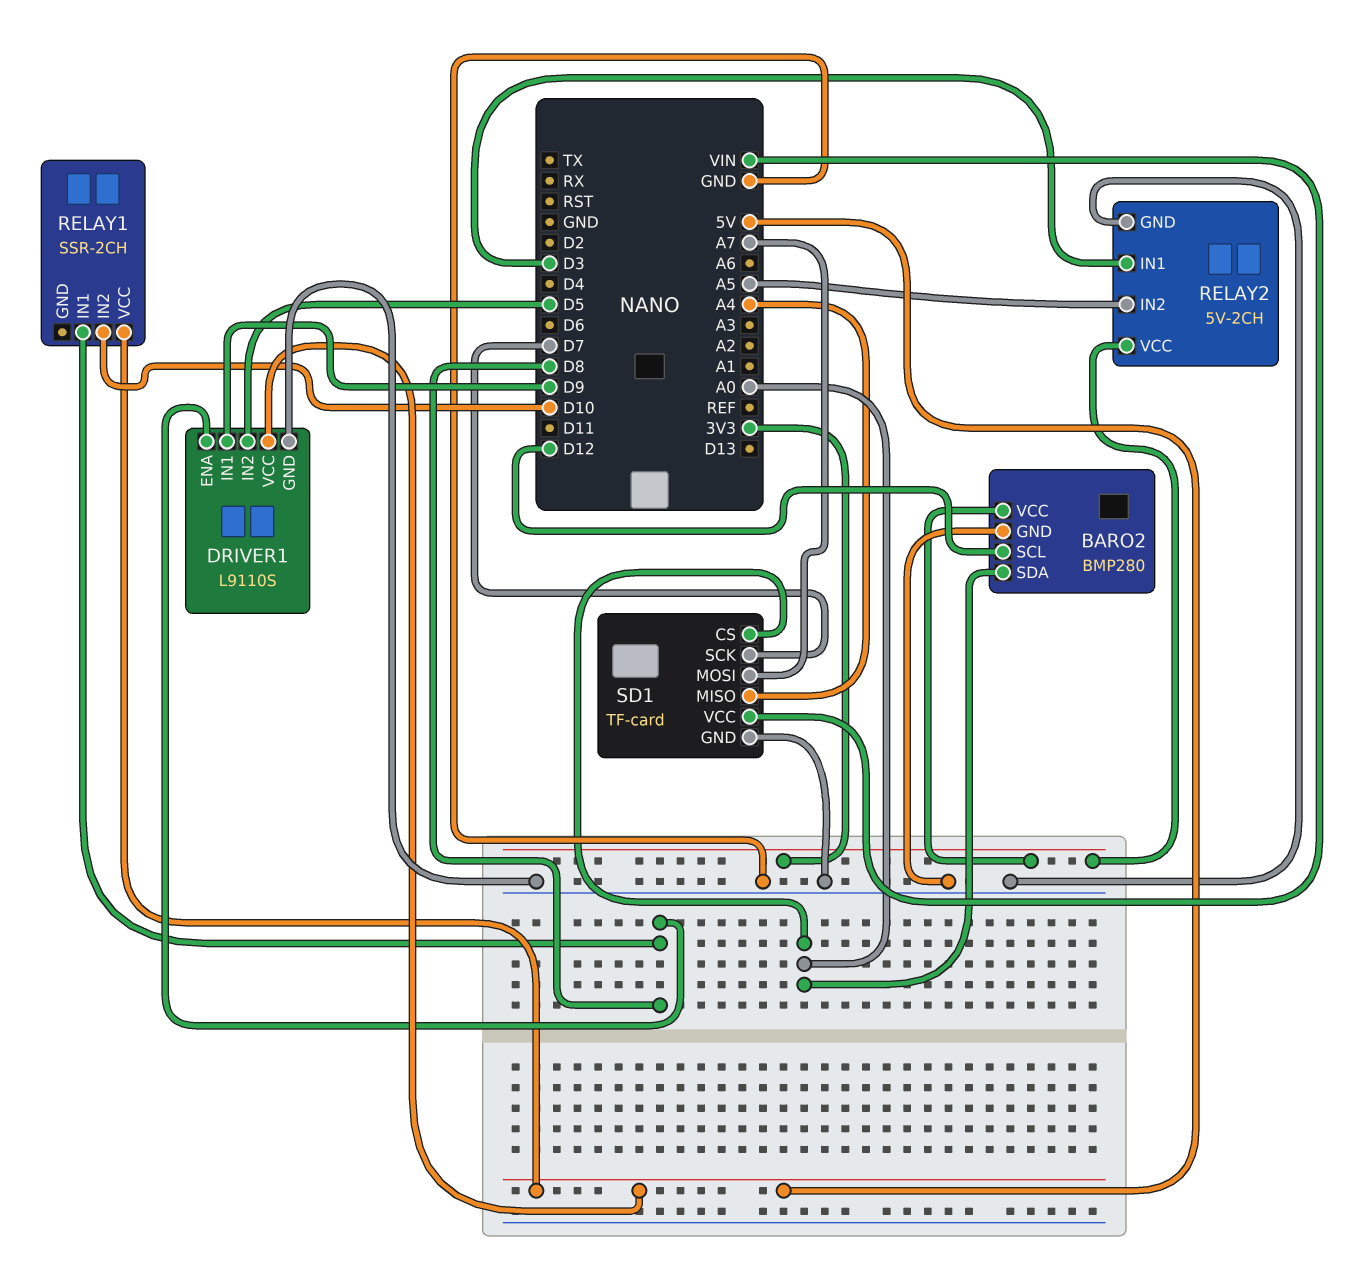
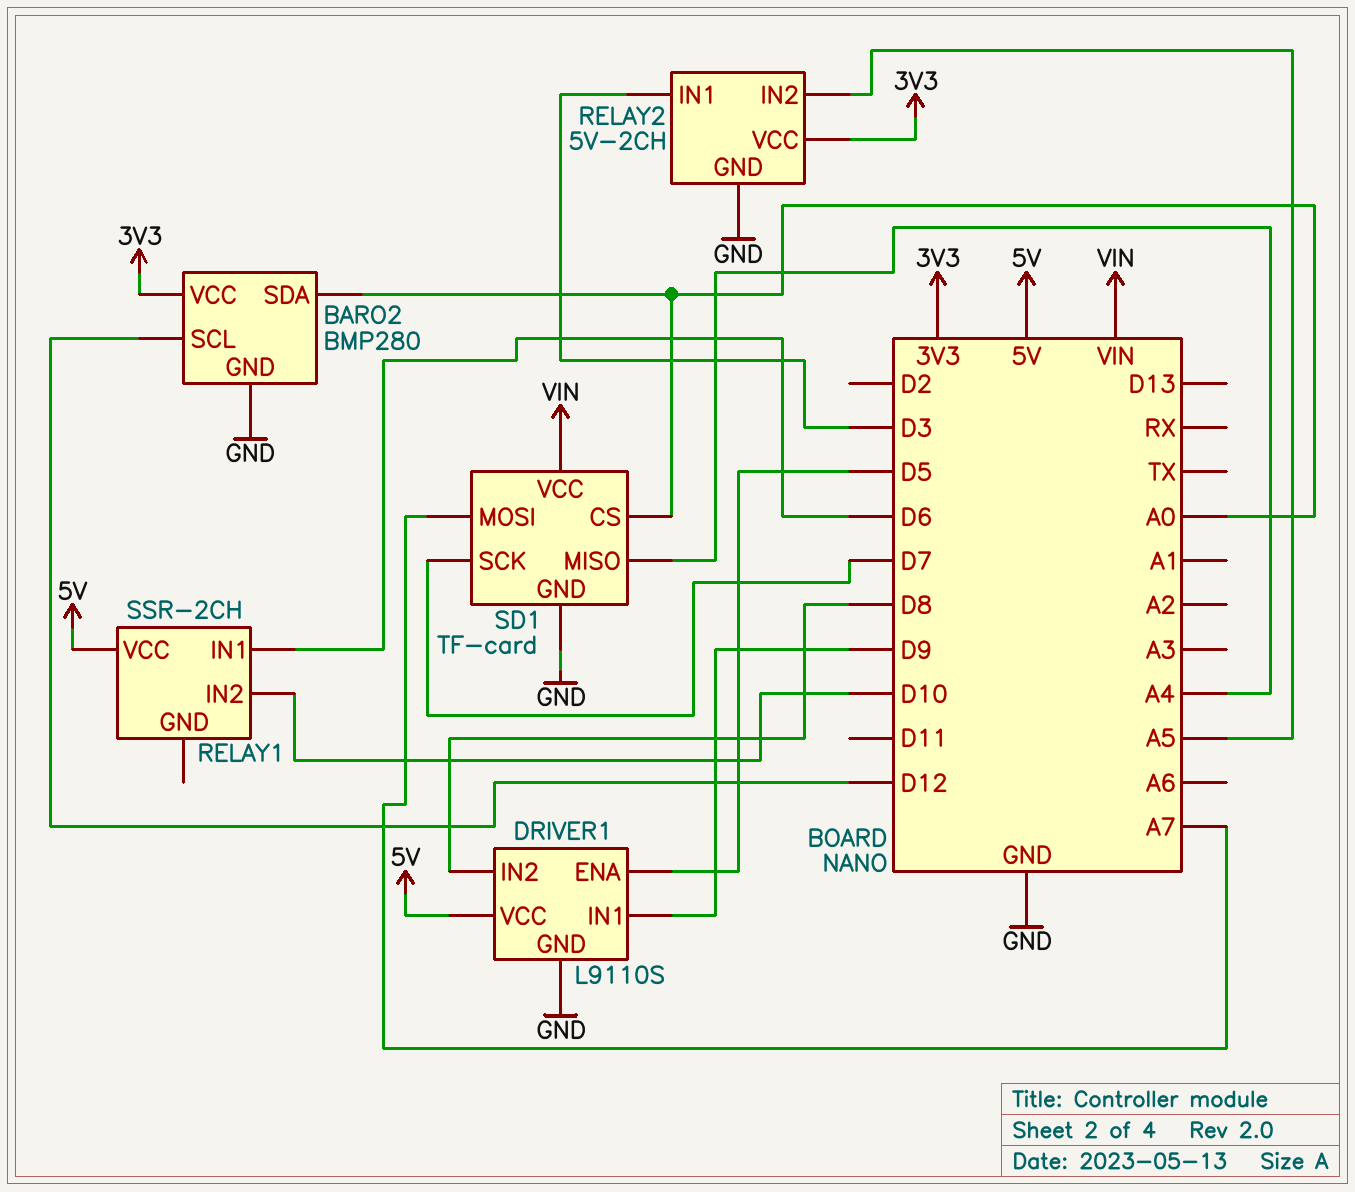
DRIVER1 pin ENA: D8 -> D5
DRIVER1 pin IN2: D5 -> D8
RELAY1 pin IN1: D8 -> D6

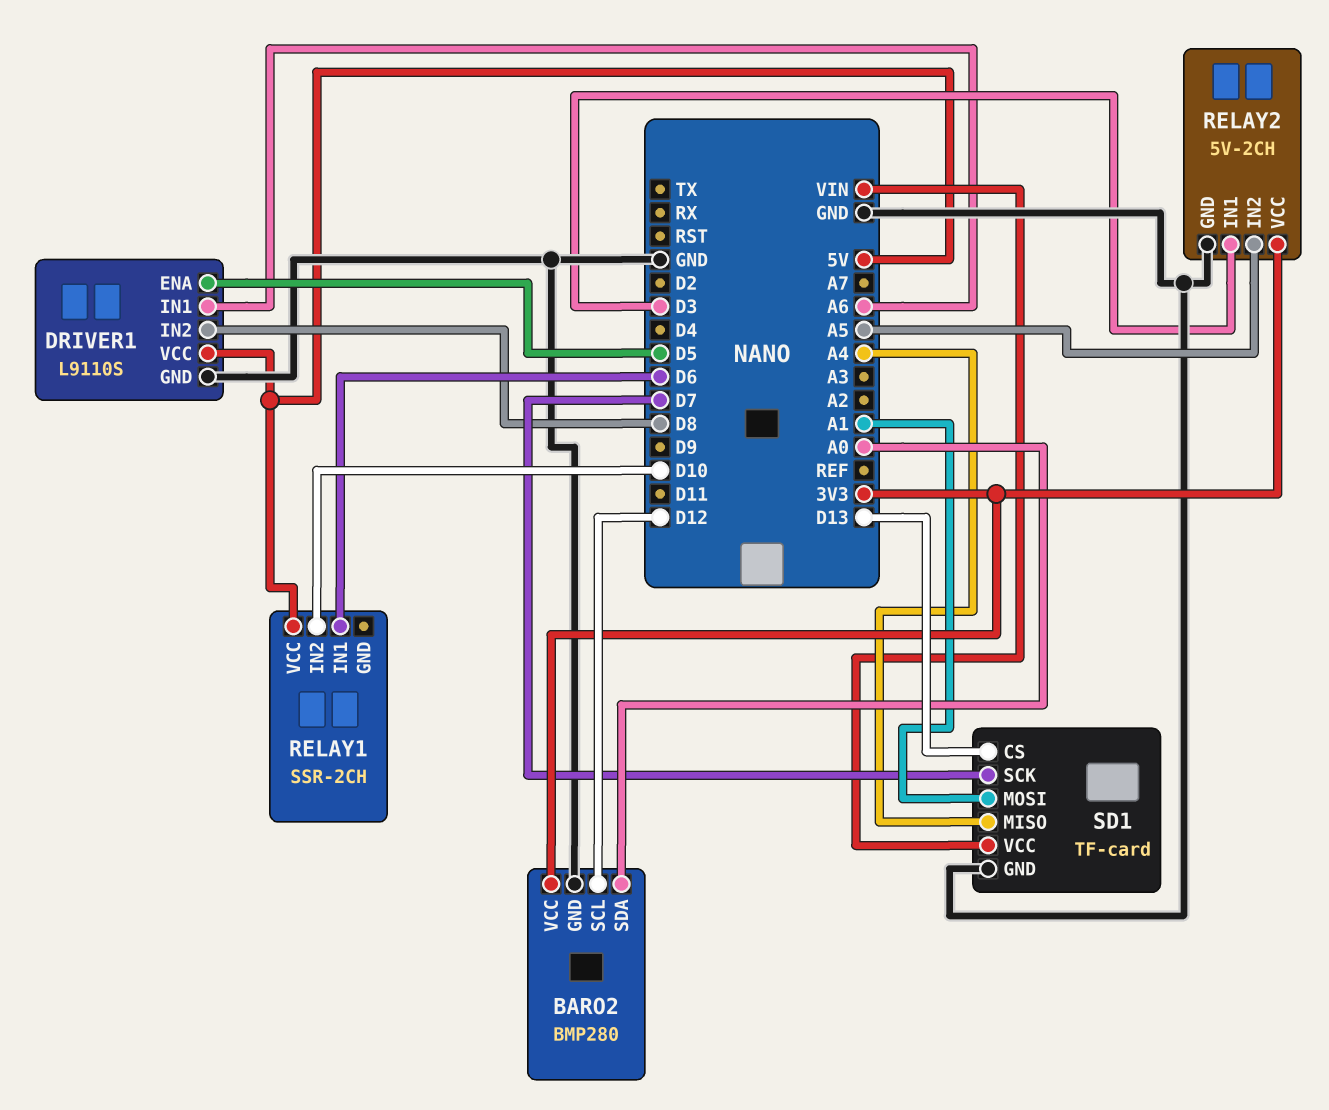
DRIVER1 pin IN1: D9 -> A6
SD1 pin CS: A0 -> D13
SD1 pin MOSI: A7 -> A1

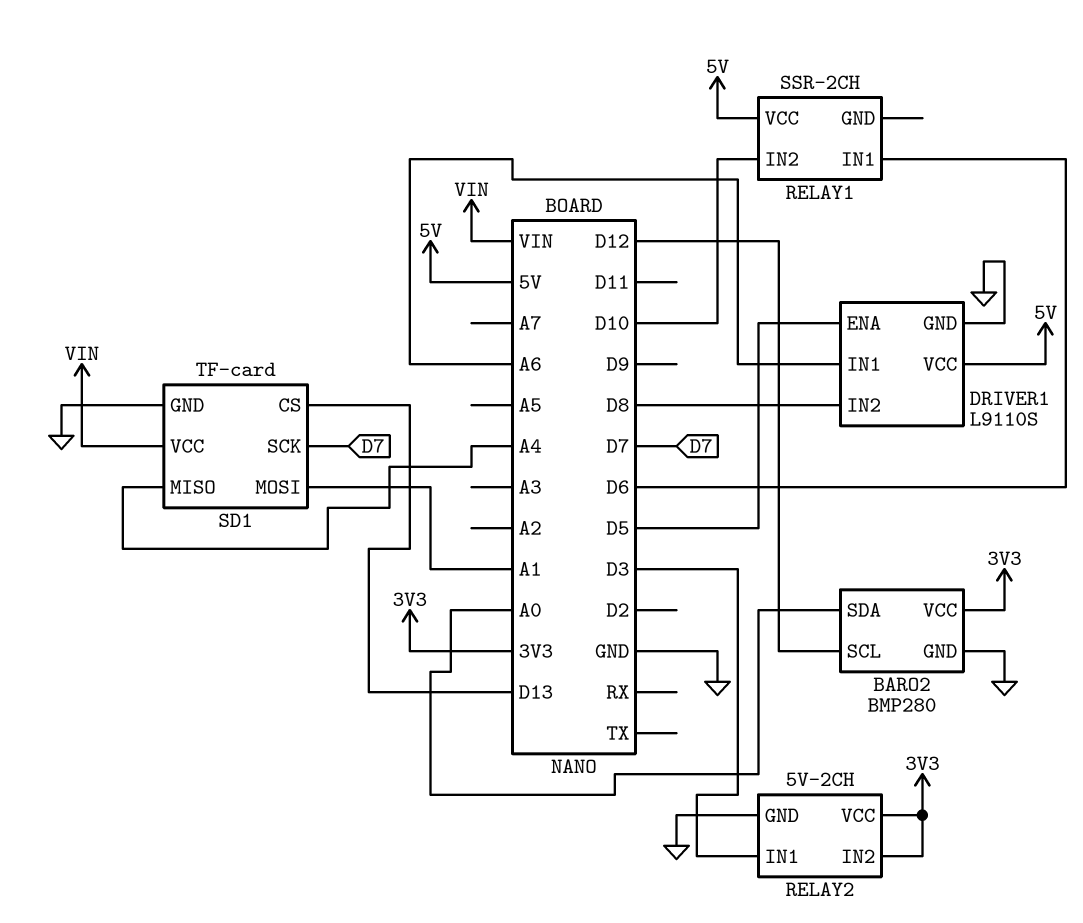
RELAY2 pin IN2: A5 -> 3V3

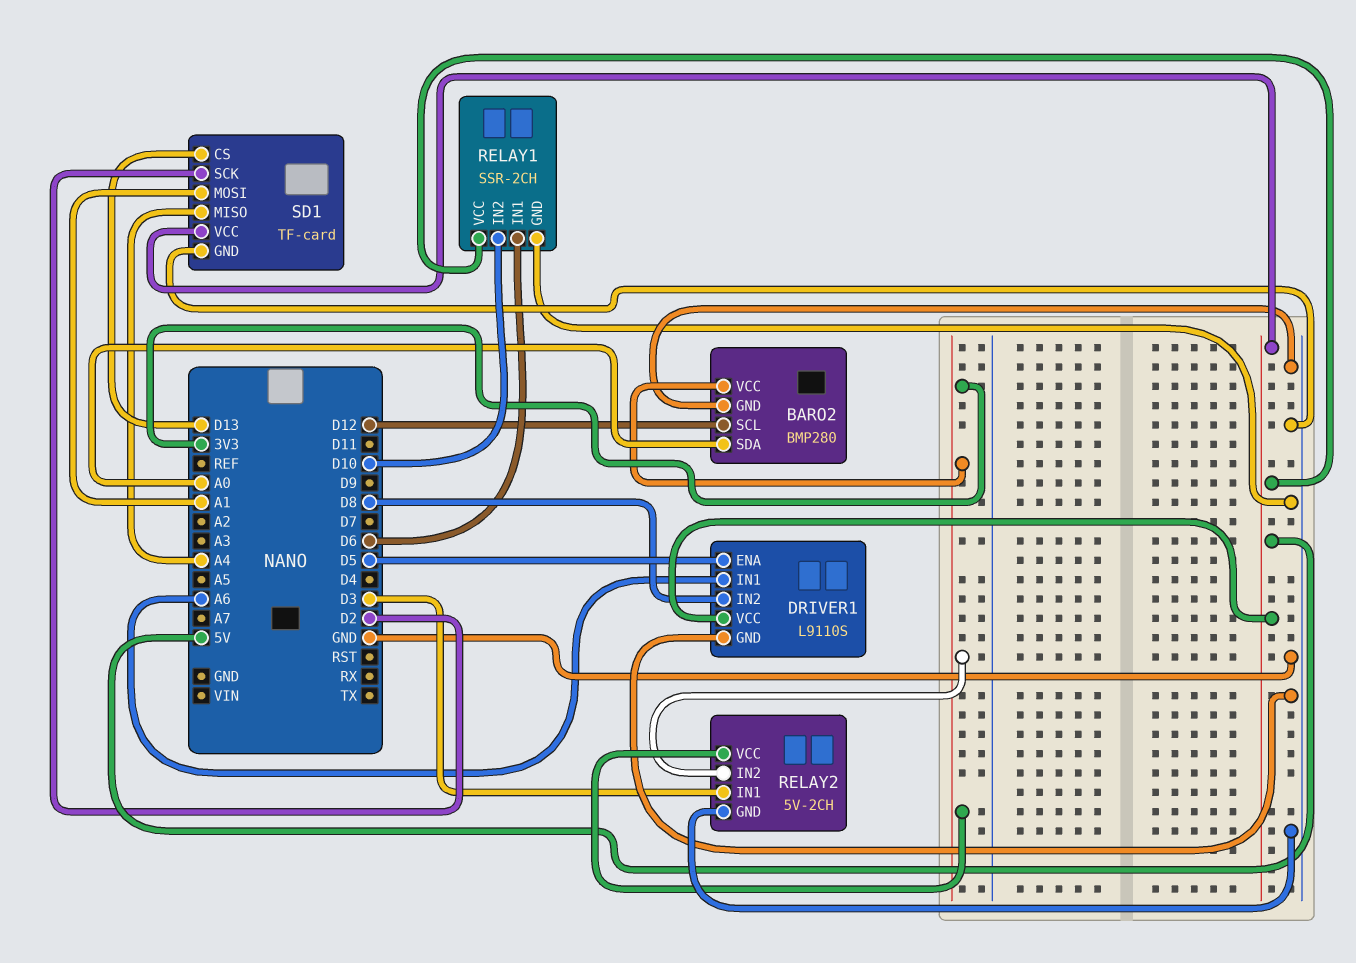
RELAY1 pin GND: none -> GND
SD1 pin SCK: D7 -> D2
SD1 pin VCC: VIN -> 5V

